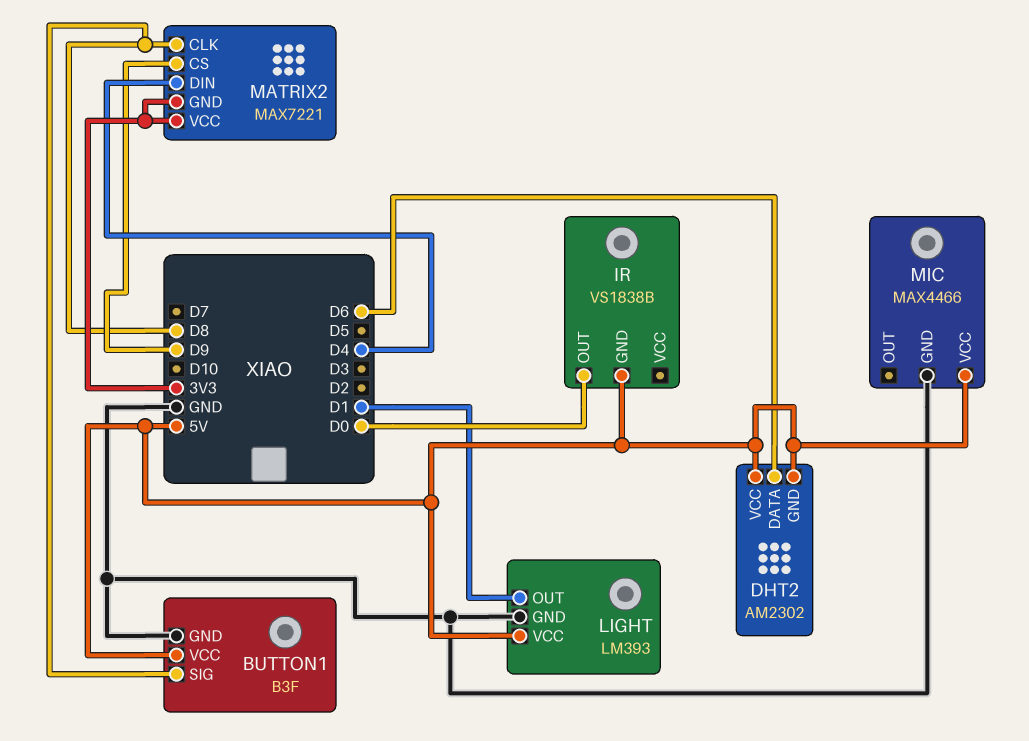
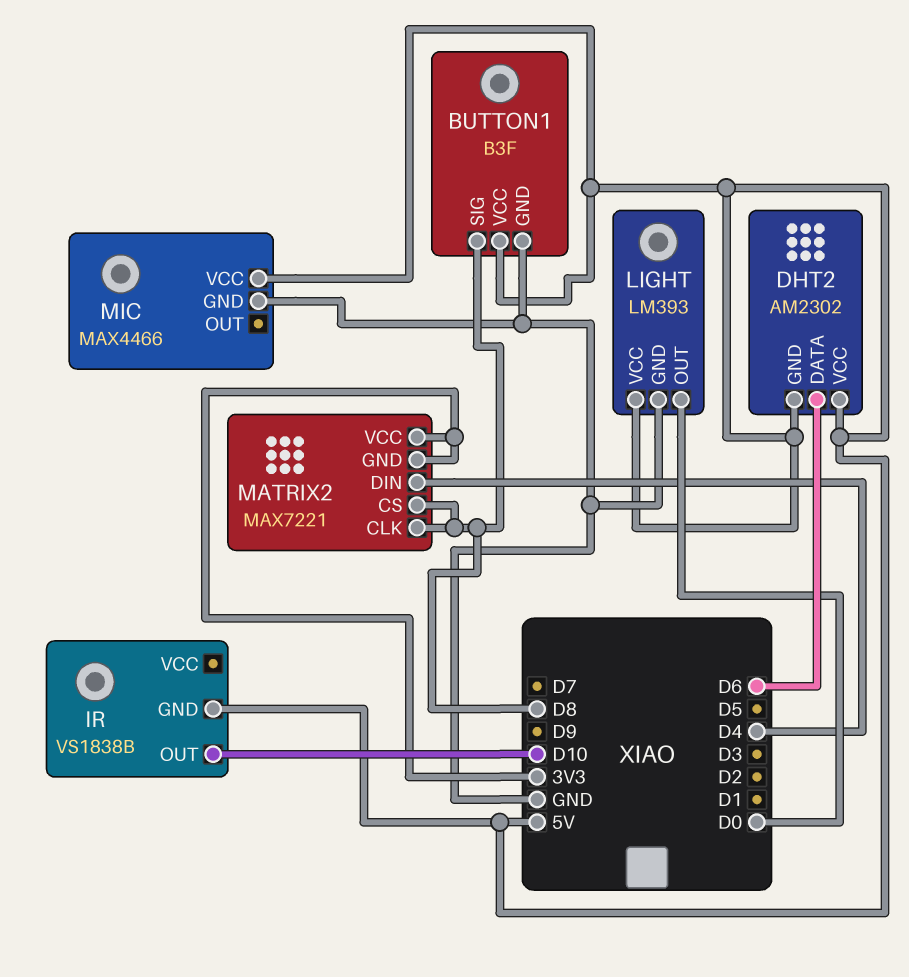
IR pin OUT: D0 -> D10
LIGHT pin OUT: D1 -> D0
MATRIX2 pin CS: D9 -> D8

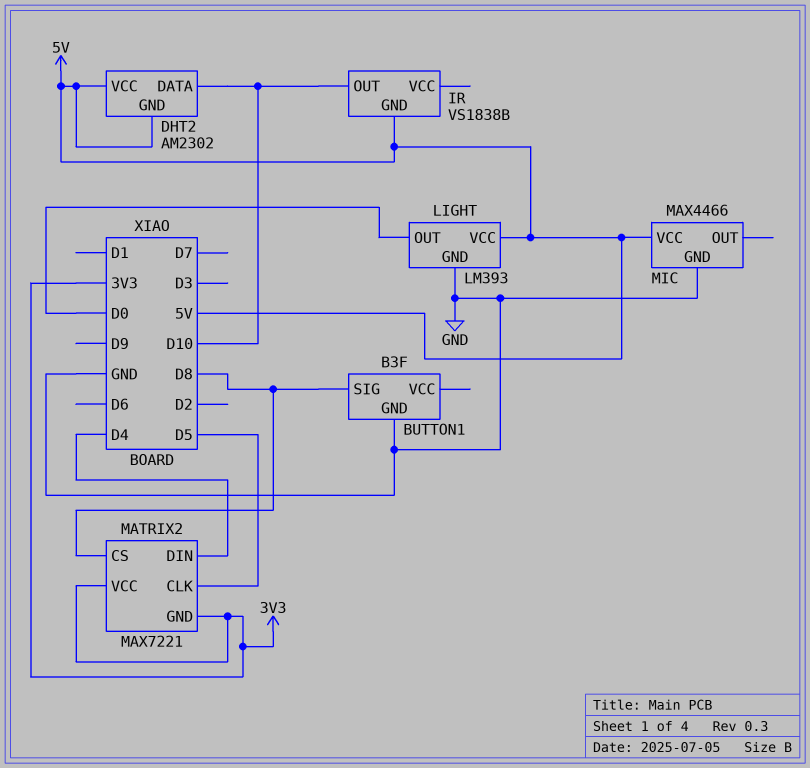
BUTTON1 pin VCC: 5V -> none
DHT2 pin DATA: D6 -> D10
MATRIX2 pin CLK: D8 -> D5

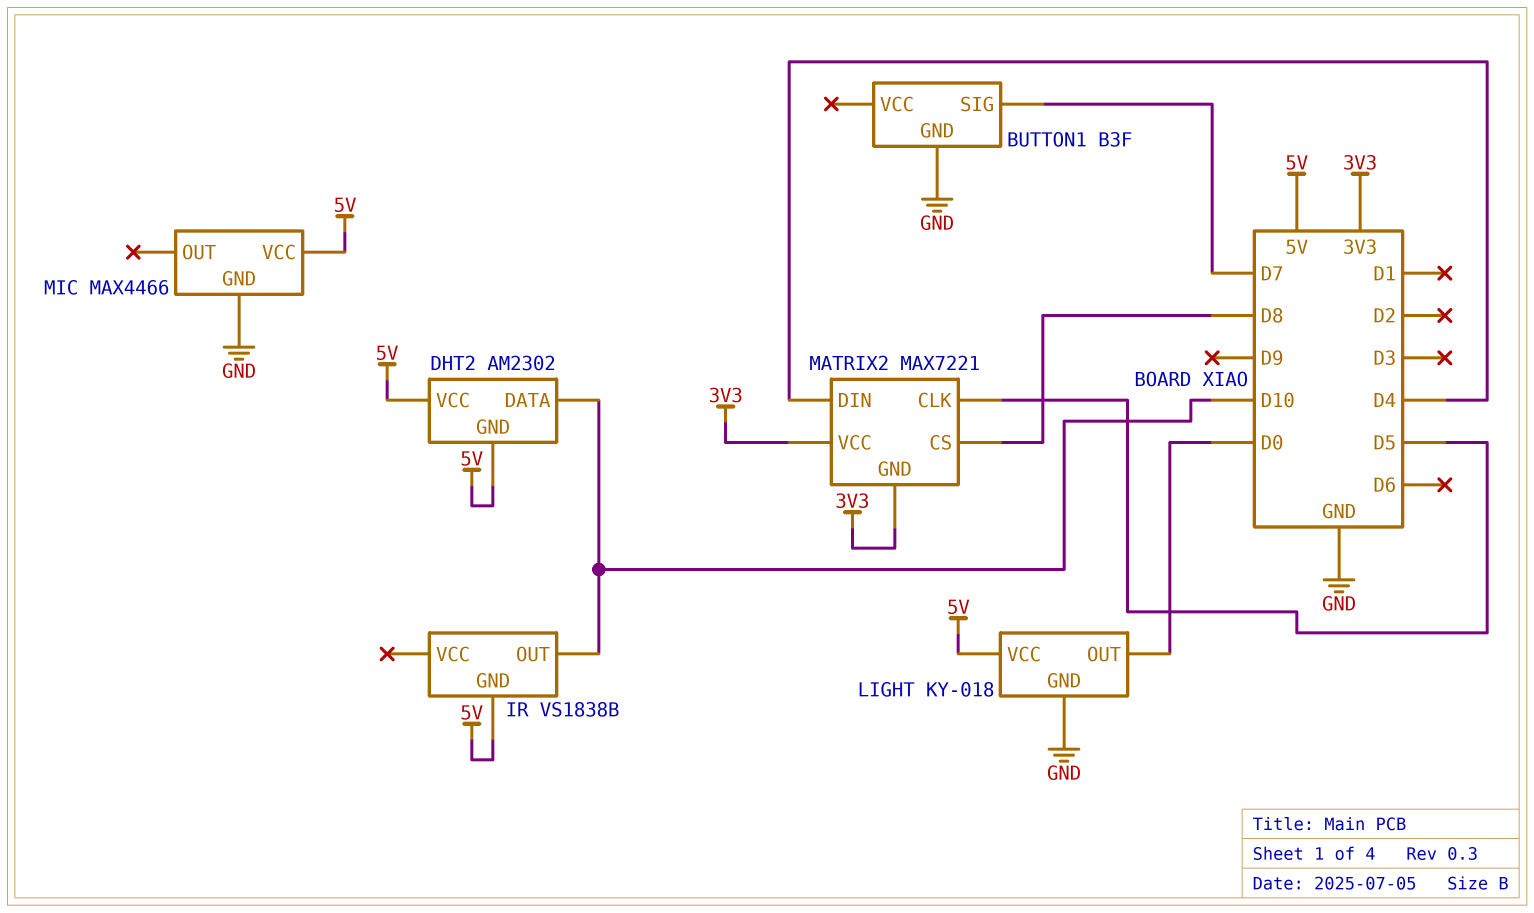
BUTTON1 pin SIG: D8 -> D7
LIGHT: LM393 -> KY-018

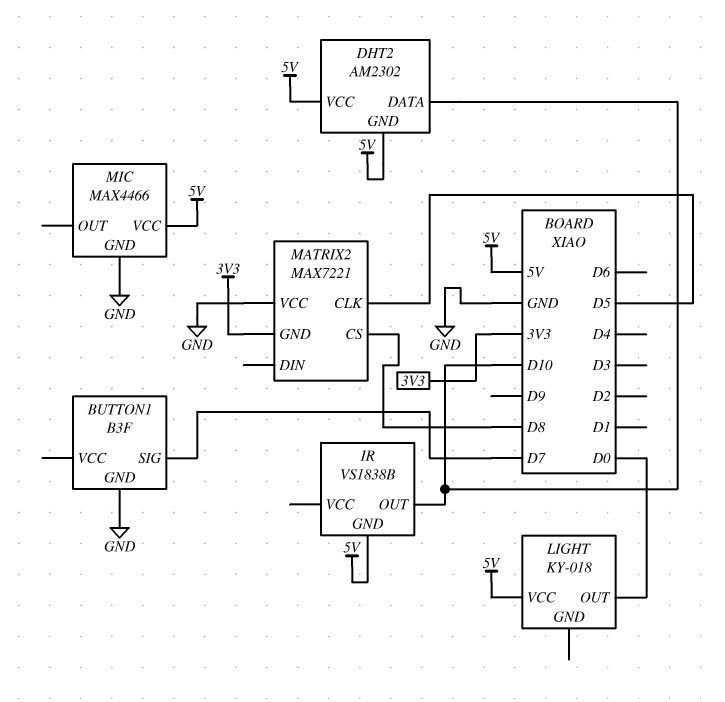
LIGHT pin GND: GND -> none
MATRIX2 pin DIN: D4 -> none
MATRIX2 pin VCC: 3V3 -> GND

